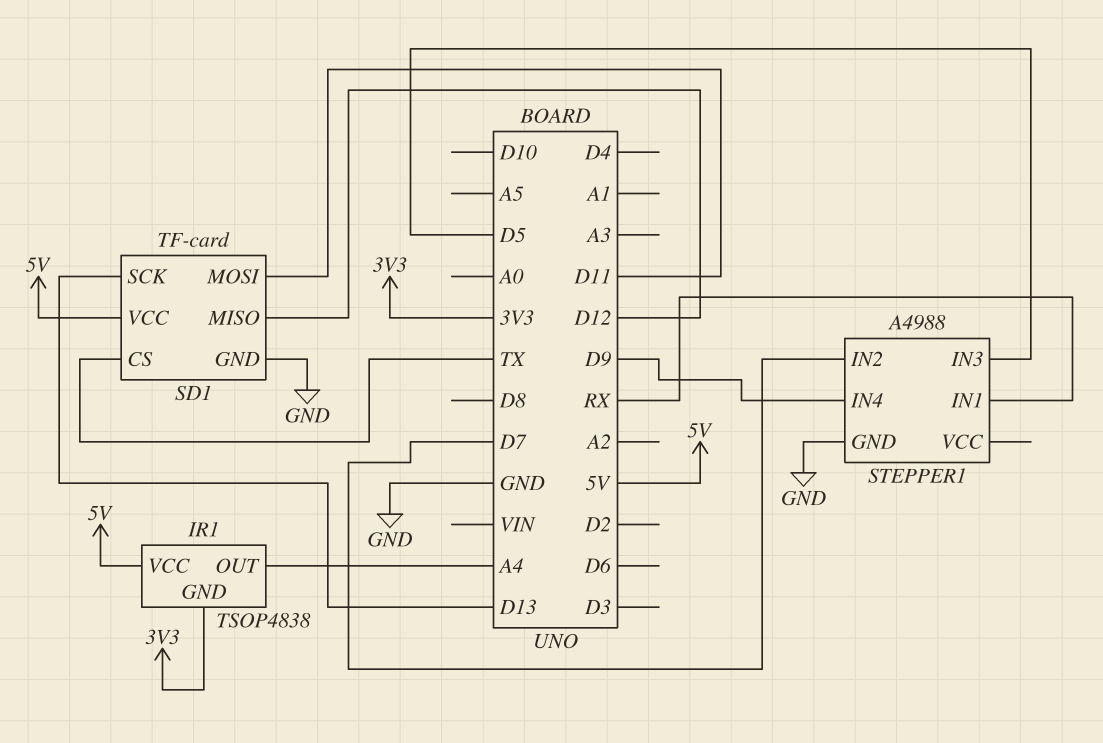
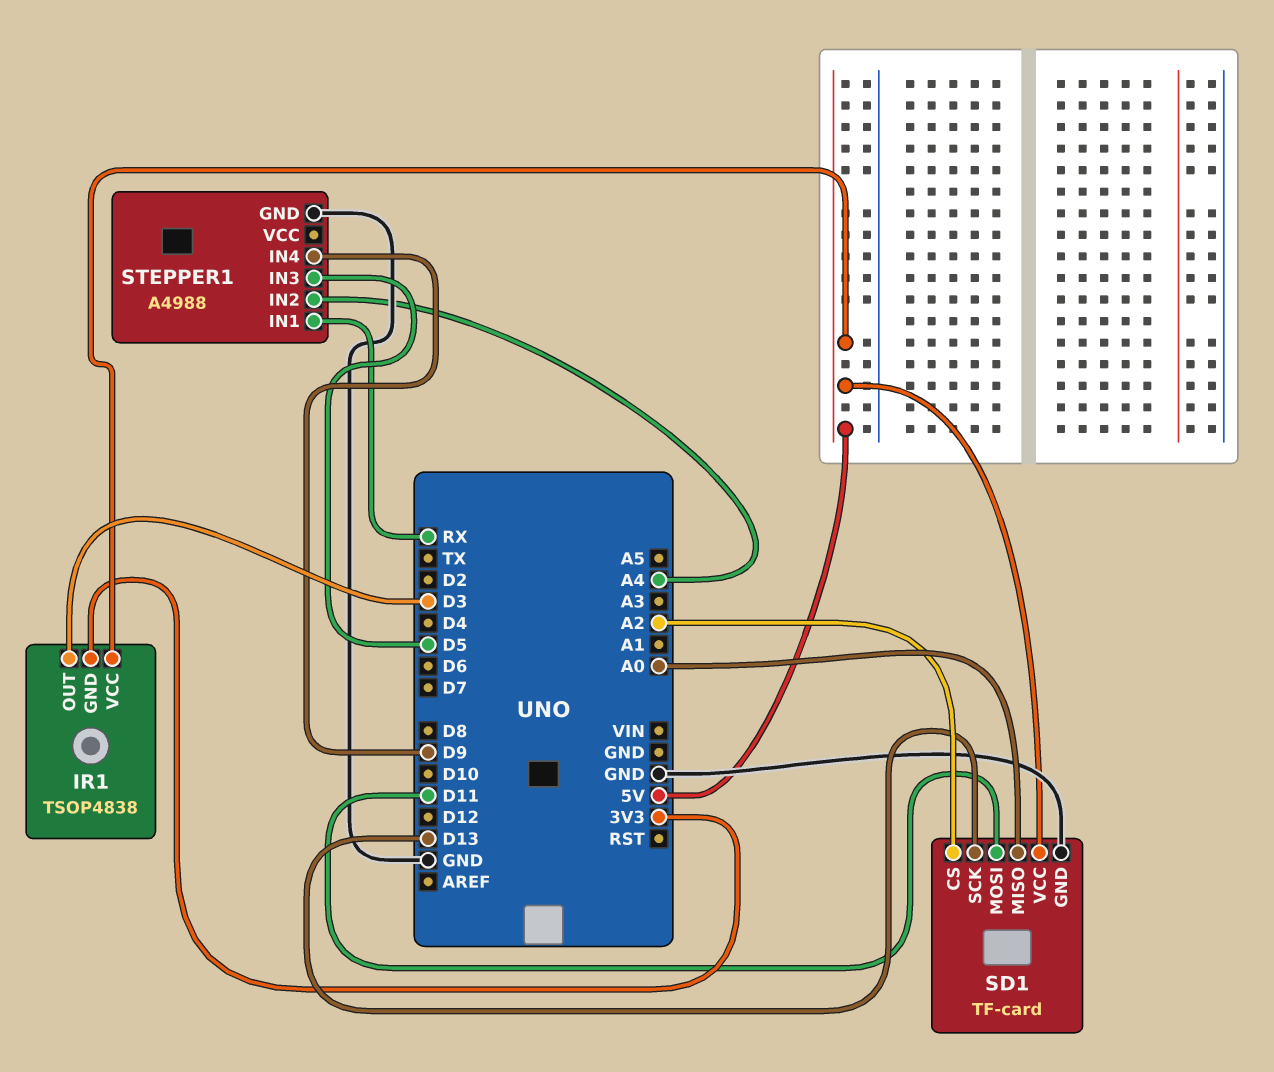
IR1 pin OUT: A4 -> D3
SD1 pin CS: TX -> A2
SD1 pin MISO: D12 -> A0
STEPPER1 pin IN2: D7 -> A4

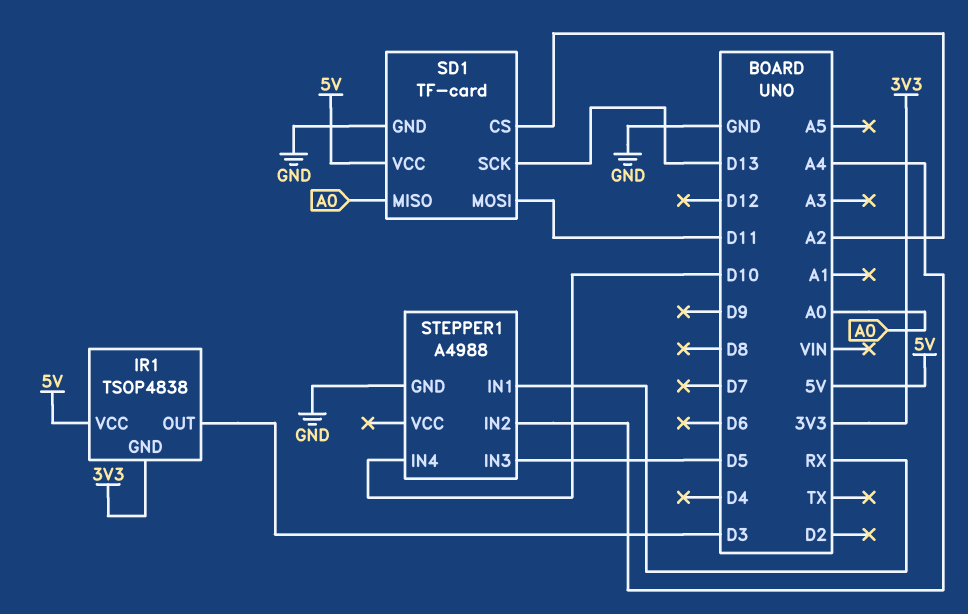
STEPPER1 pin IN4: D9 -> D10

